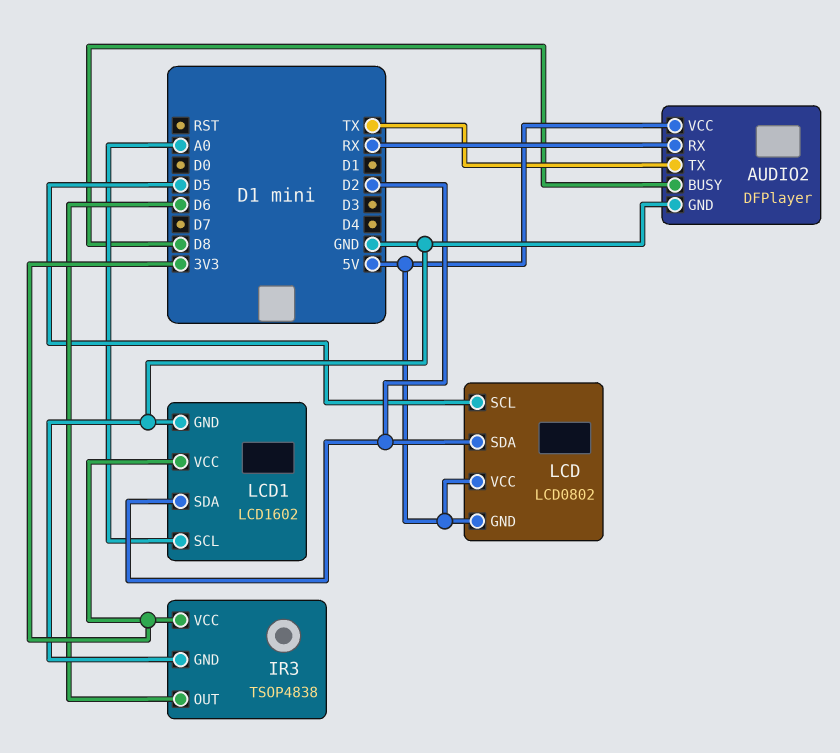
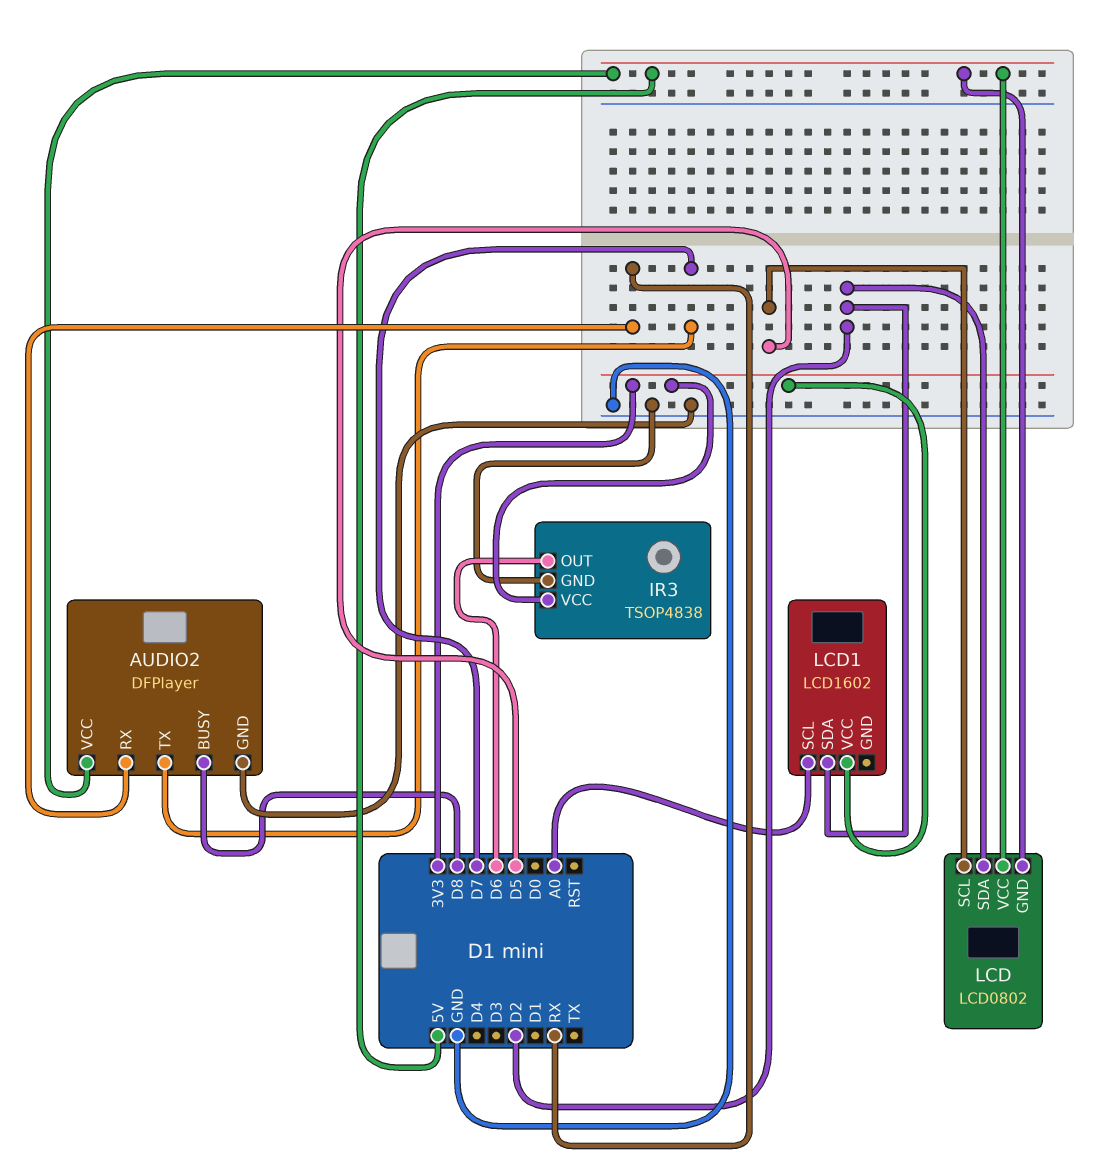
AUDIO2 pin TX: TX -> D7
LCD1 pin GND: GND -> none

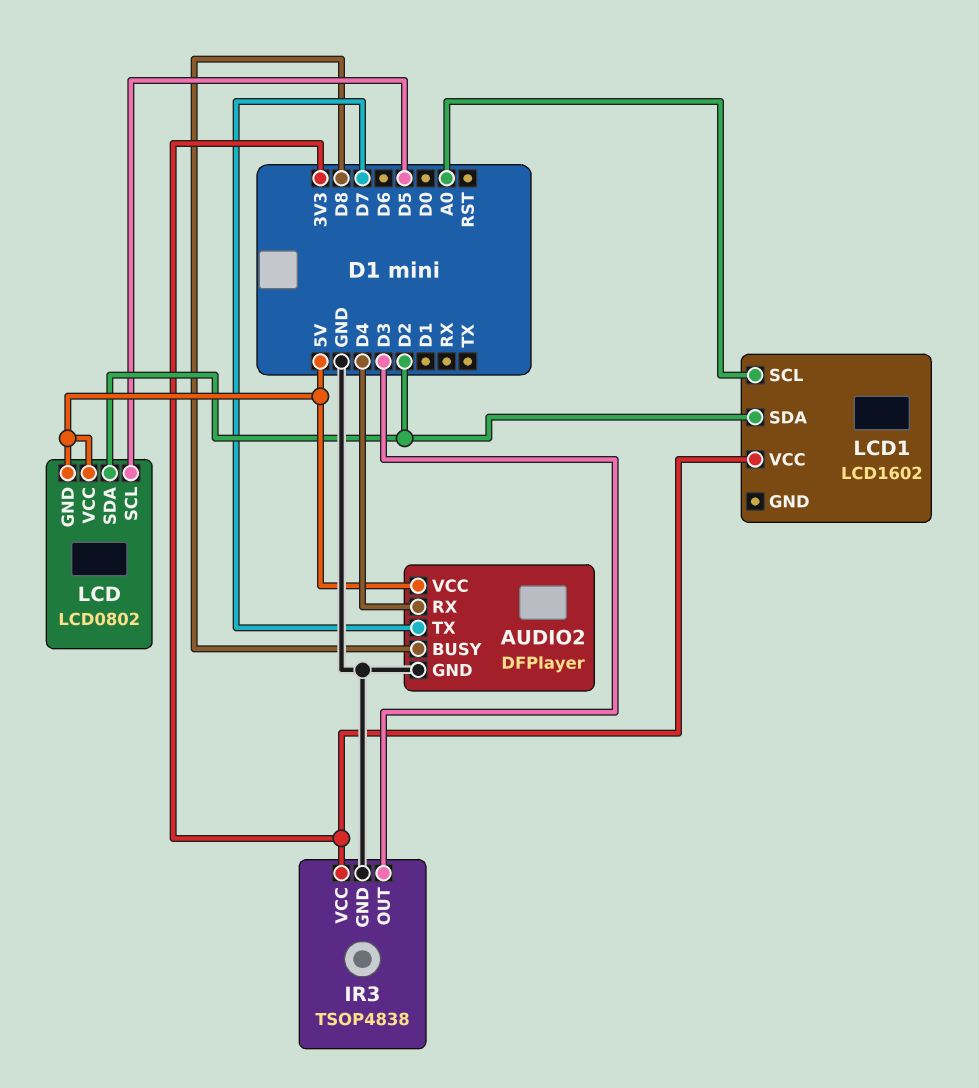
AUDIO2 pin RX: RX -> D4
IR3 pin OUT: D6 -> D3

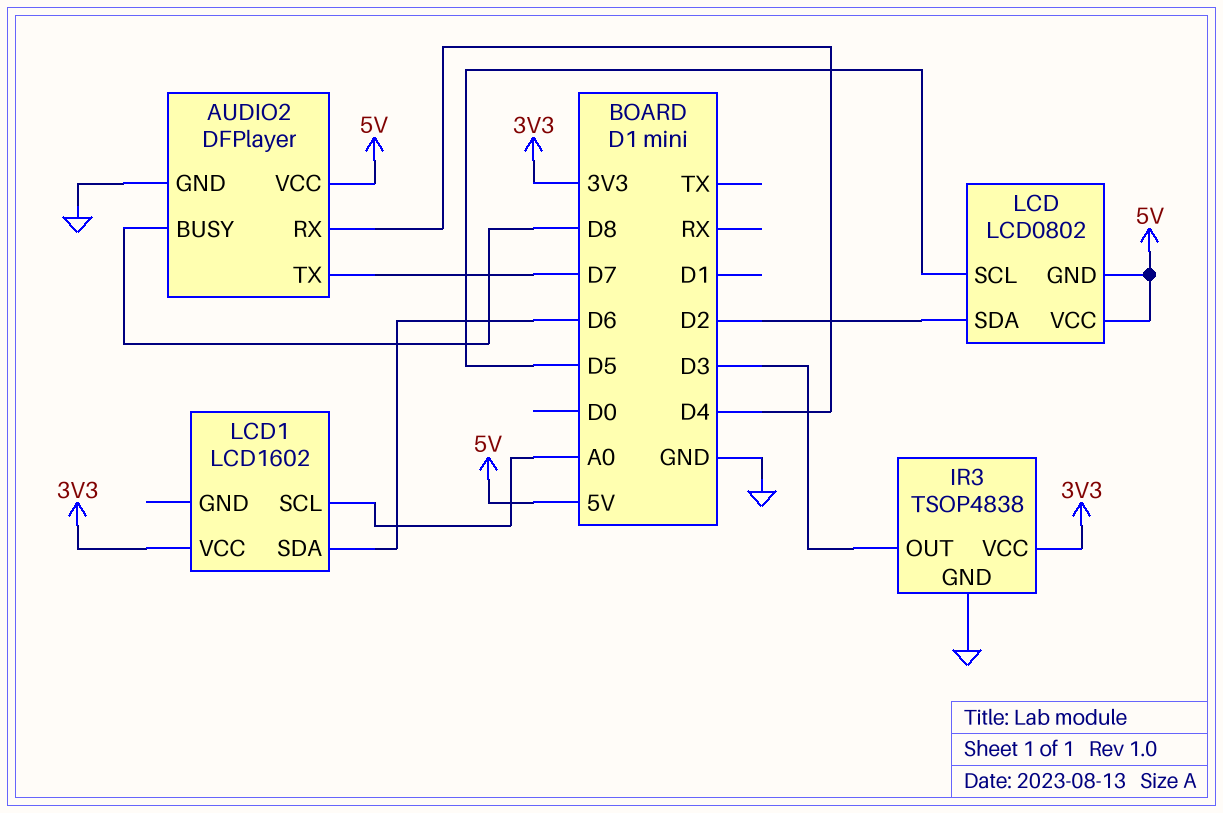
LCD1 pin SDA: D2 -> D6

